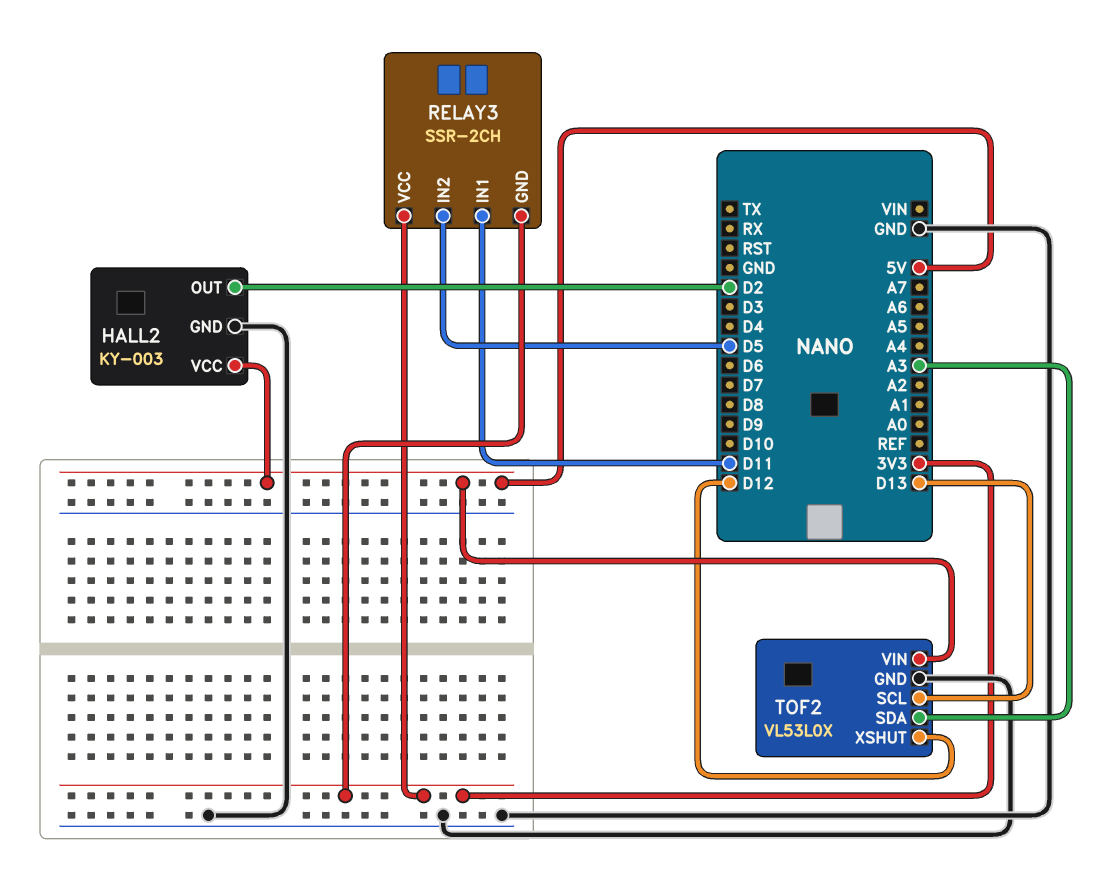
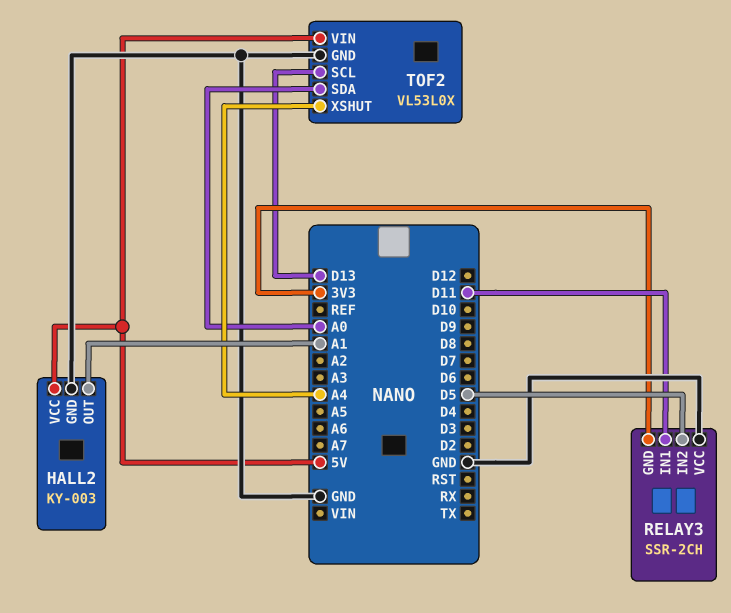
HALL2 pin OUT: D2 -> A1
RELAY3 pin VCC: 3V3 -> GND
TOF2 pin SDA: A3 -> A0
TOF2 pin XSHUT: D12 -> A4

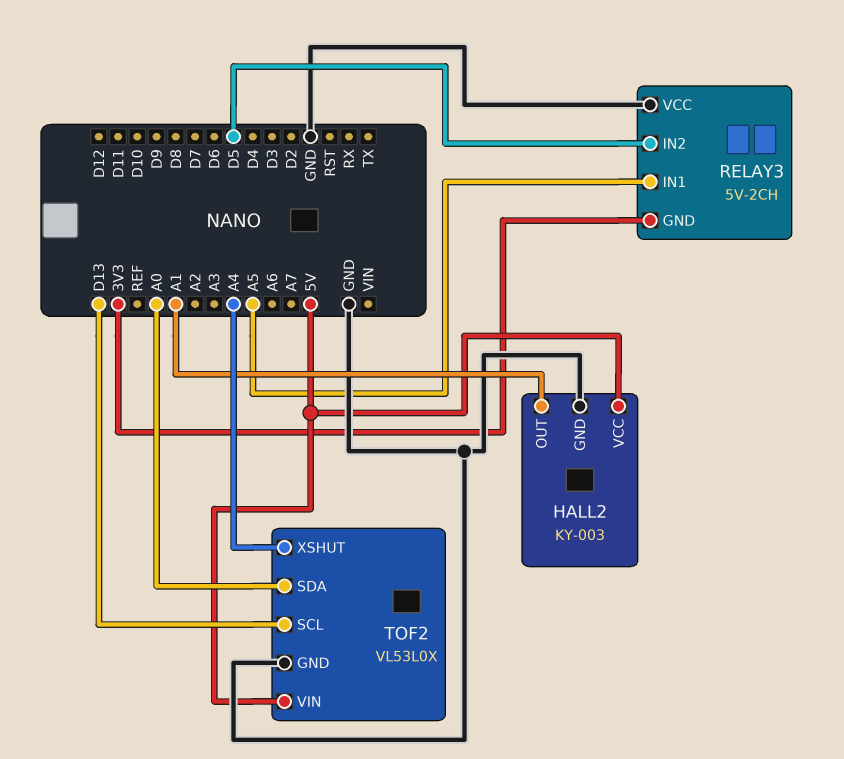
RELAY3: SSR-2CH -> 5V-2CH
RELAY3 pin IN1: D11 -> A5

